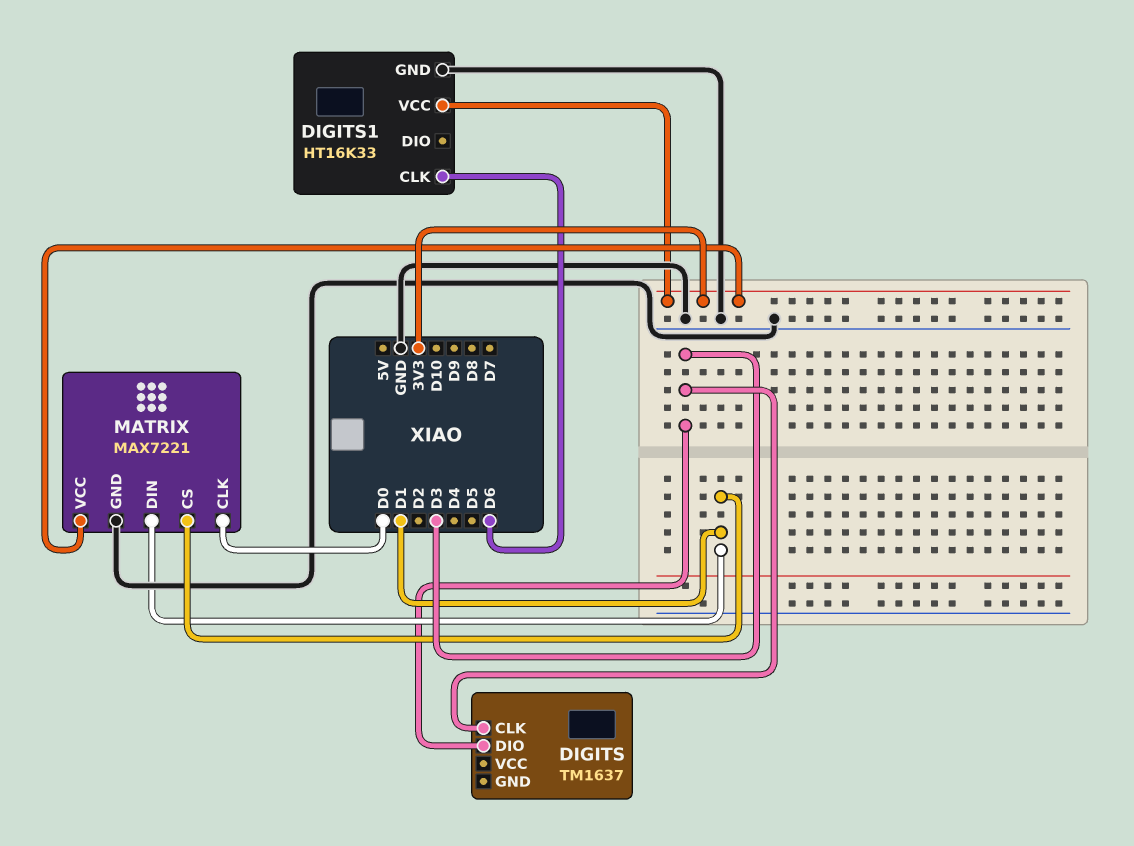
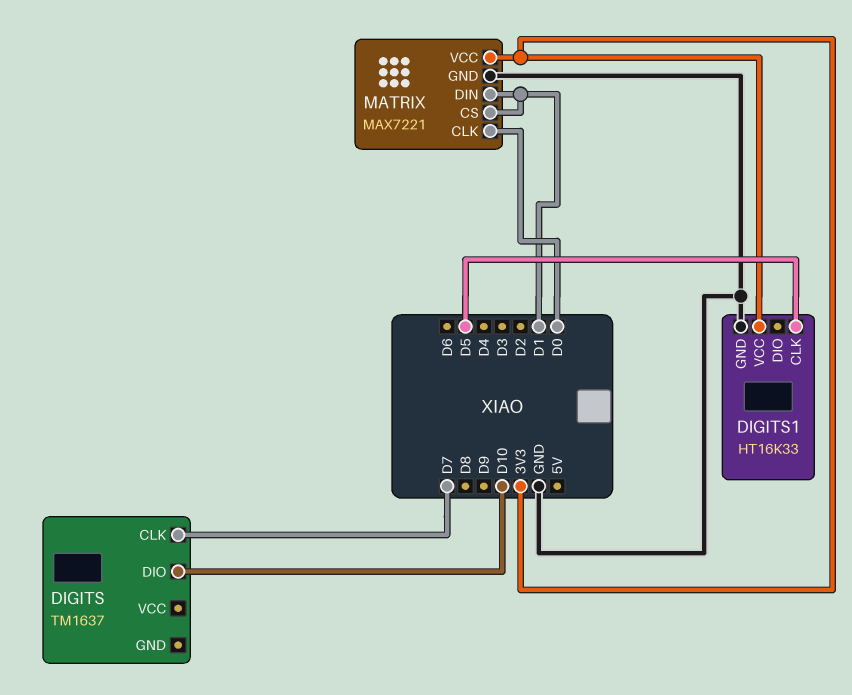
DIGITS pin CLK: D3 -> D7
DIGITS pin DIO: D3 -> D10
DIGITS1 pin CLK: D6 -> D5

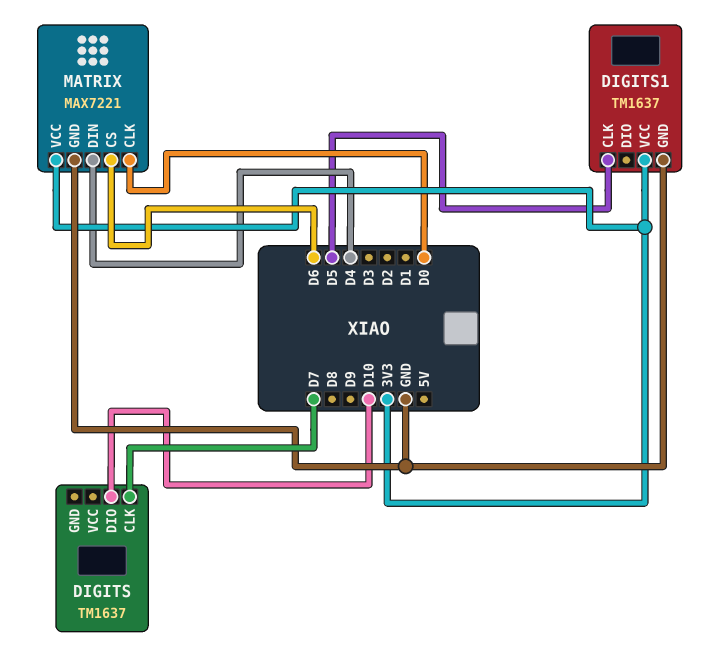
DIGITS1: HT16K33 -> TM1637
MATRIX pin CS: D1 -> D6
MATRIX pin DIN: D1 -> D4

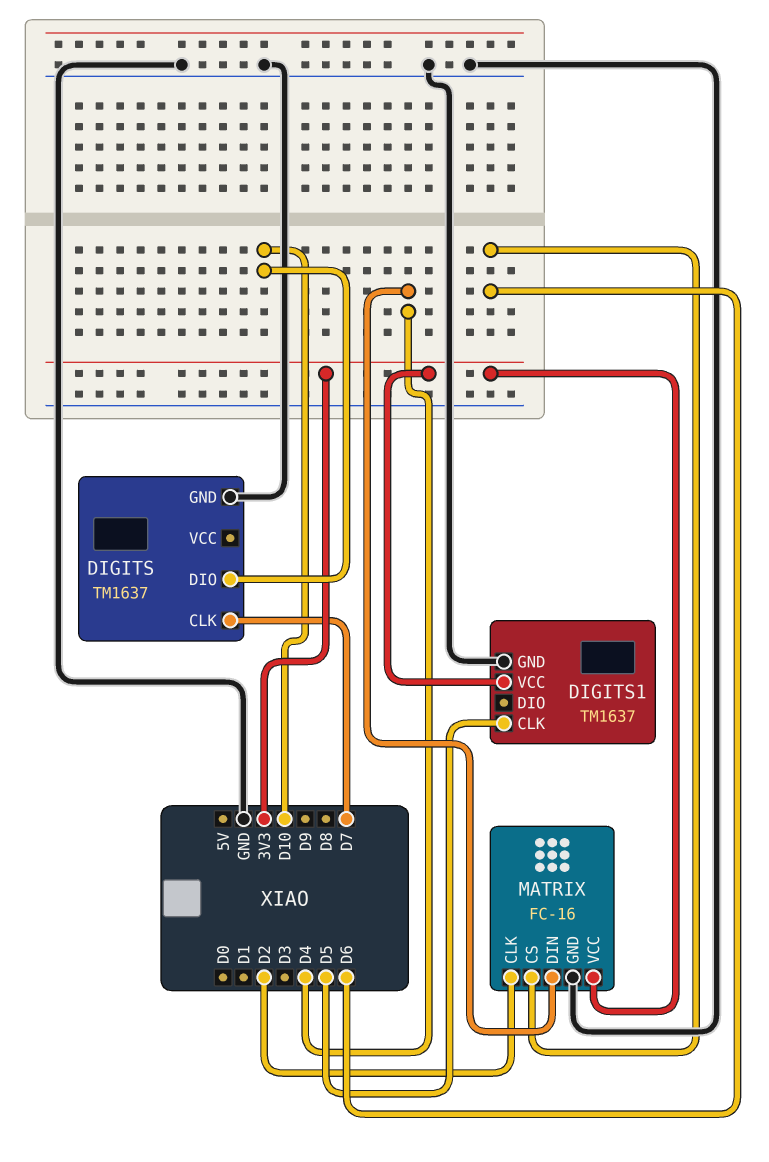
DIGITS pin GND: none -> GND
MATRIX: MAX7221 -> FC-16
MATRIX pin CLK: D0 -> D2

